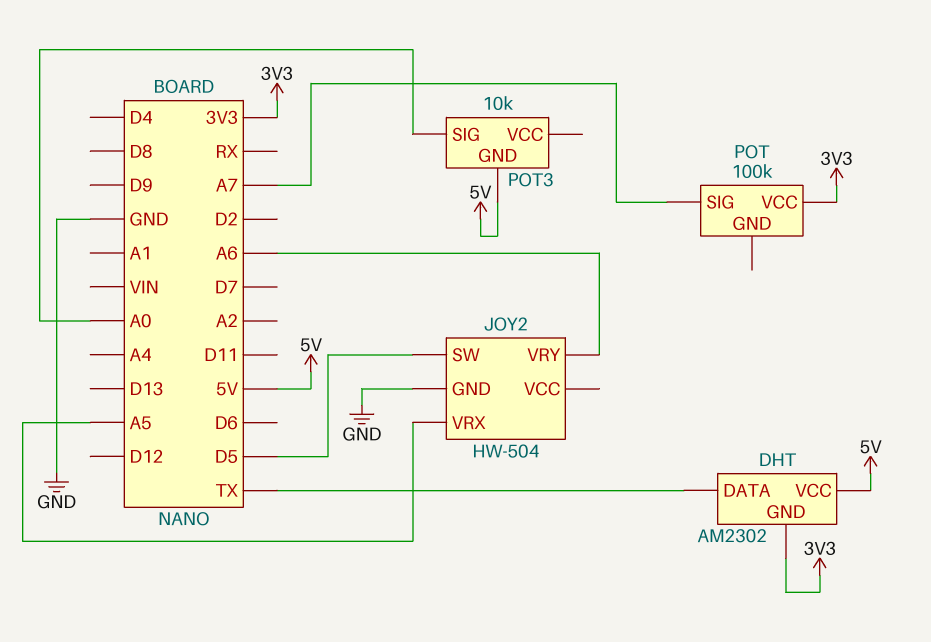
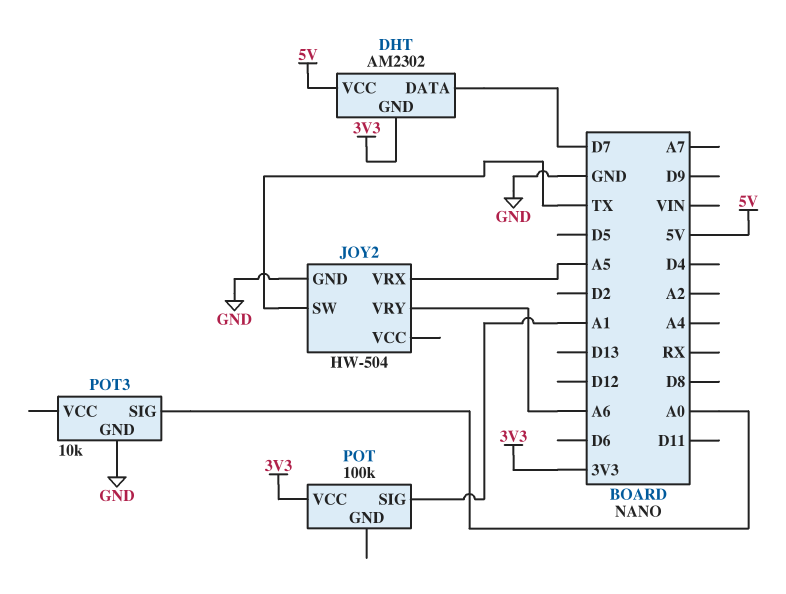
DHT pin DATA: TX -> D7
JOY2 pin SW: D5 -> TX
POT pin SIG: A7 -> A1
POT3 pin GND: 5V -> GND

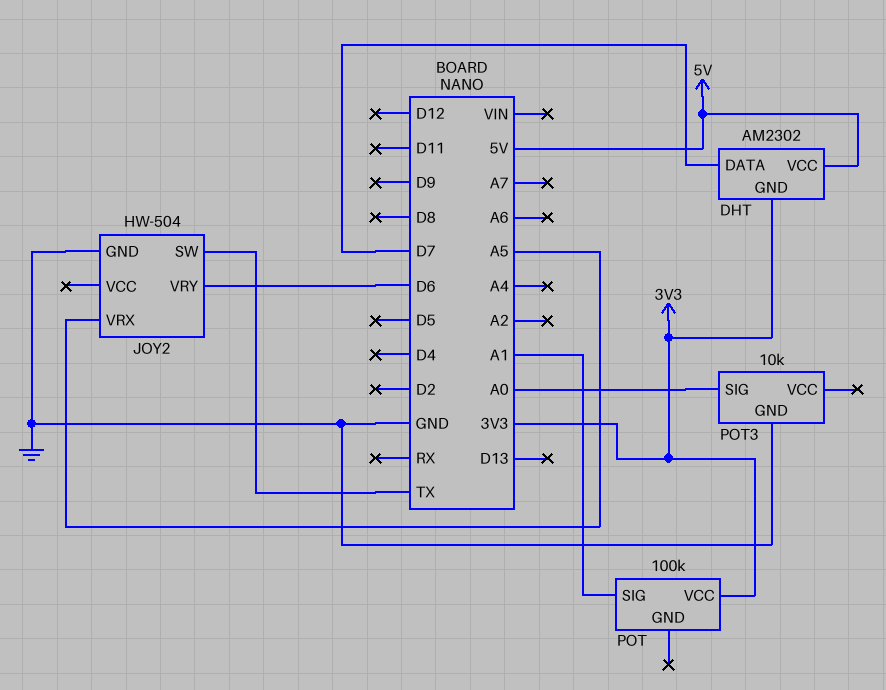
JOY2 pin VRY: A6 -> D6

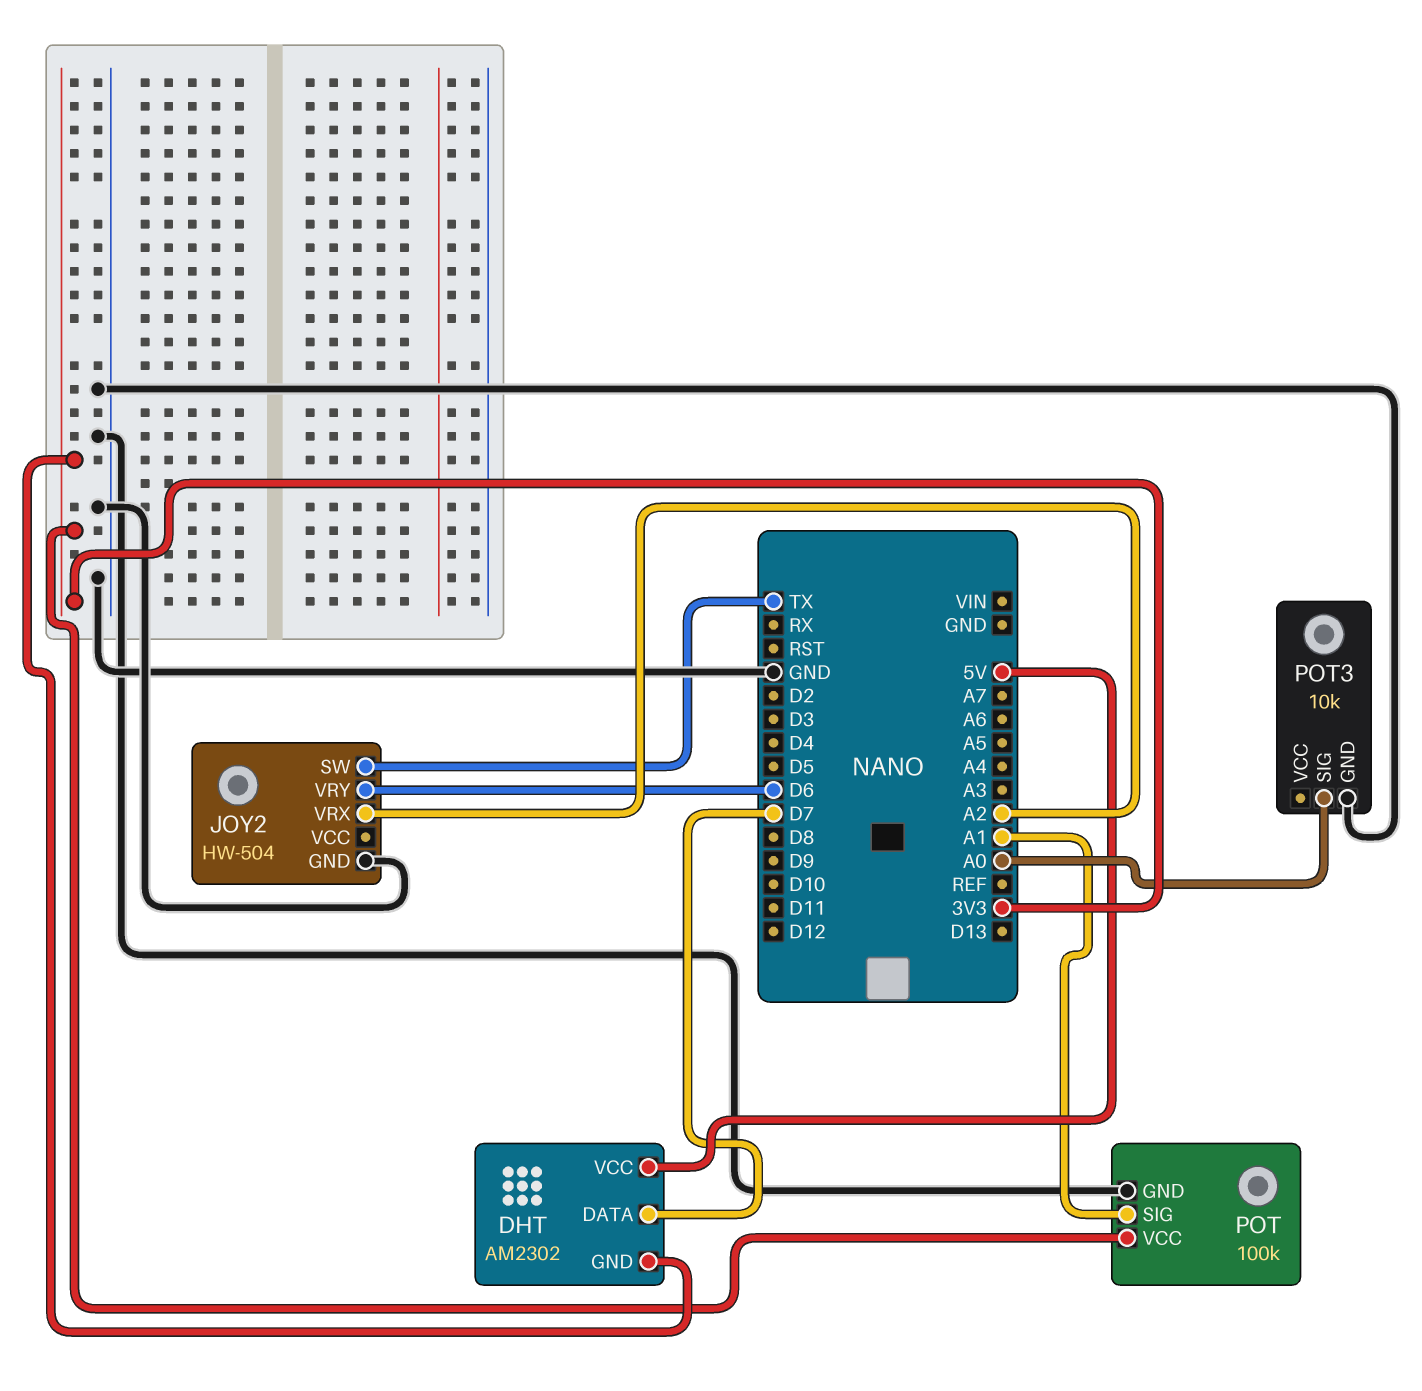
JOY2 pin VRX: A5 -> A2
POT pin GND: none -> GND

